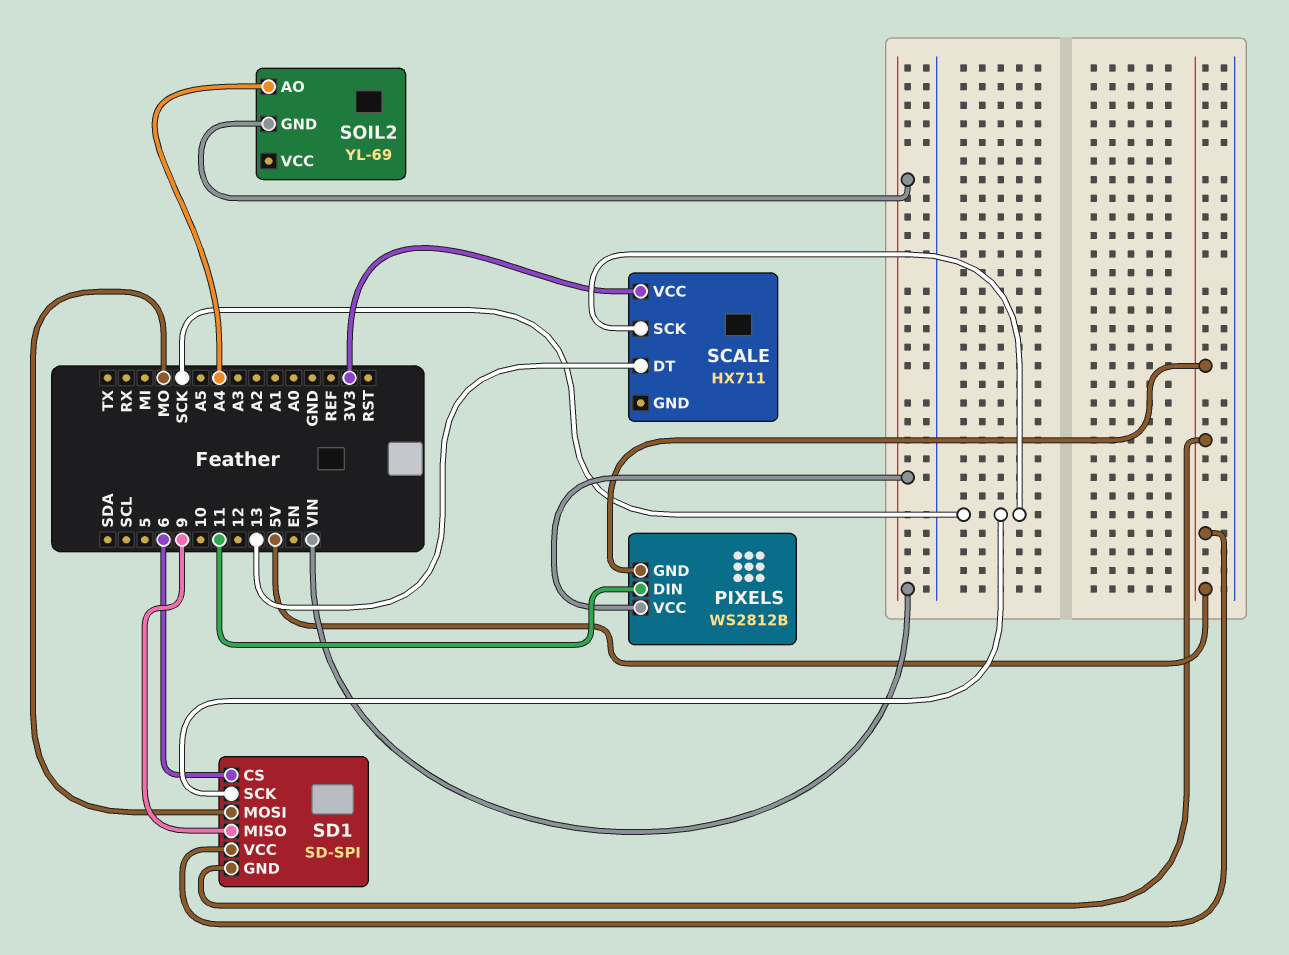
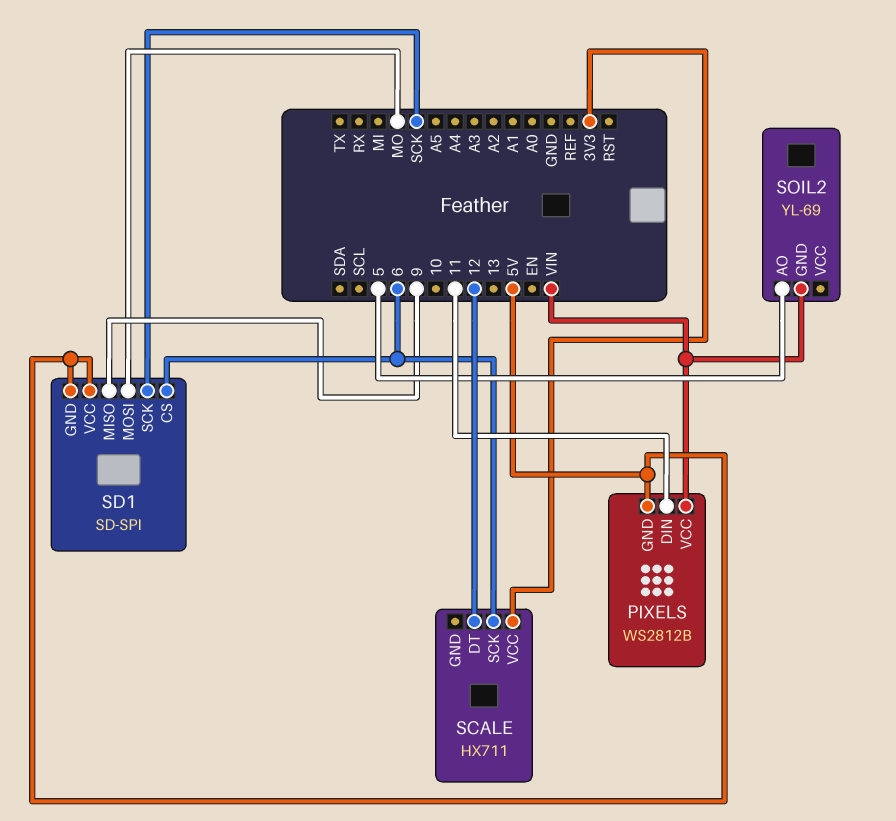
SCALE pin DT: 13 -> 12
SCALE pin SCK: SCK -> 6
SOIL2 pin AO: A4 -> 5

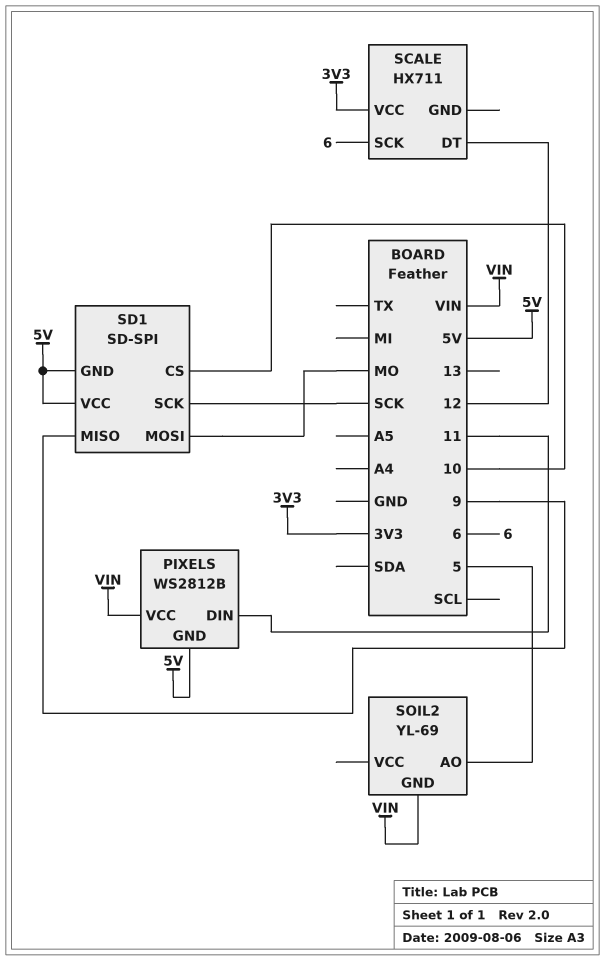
SD1 pin CS: 6 -> 10

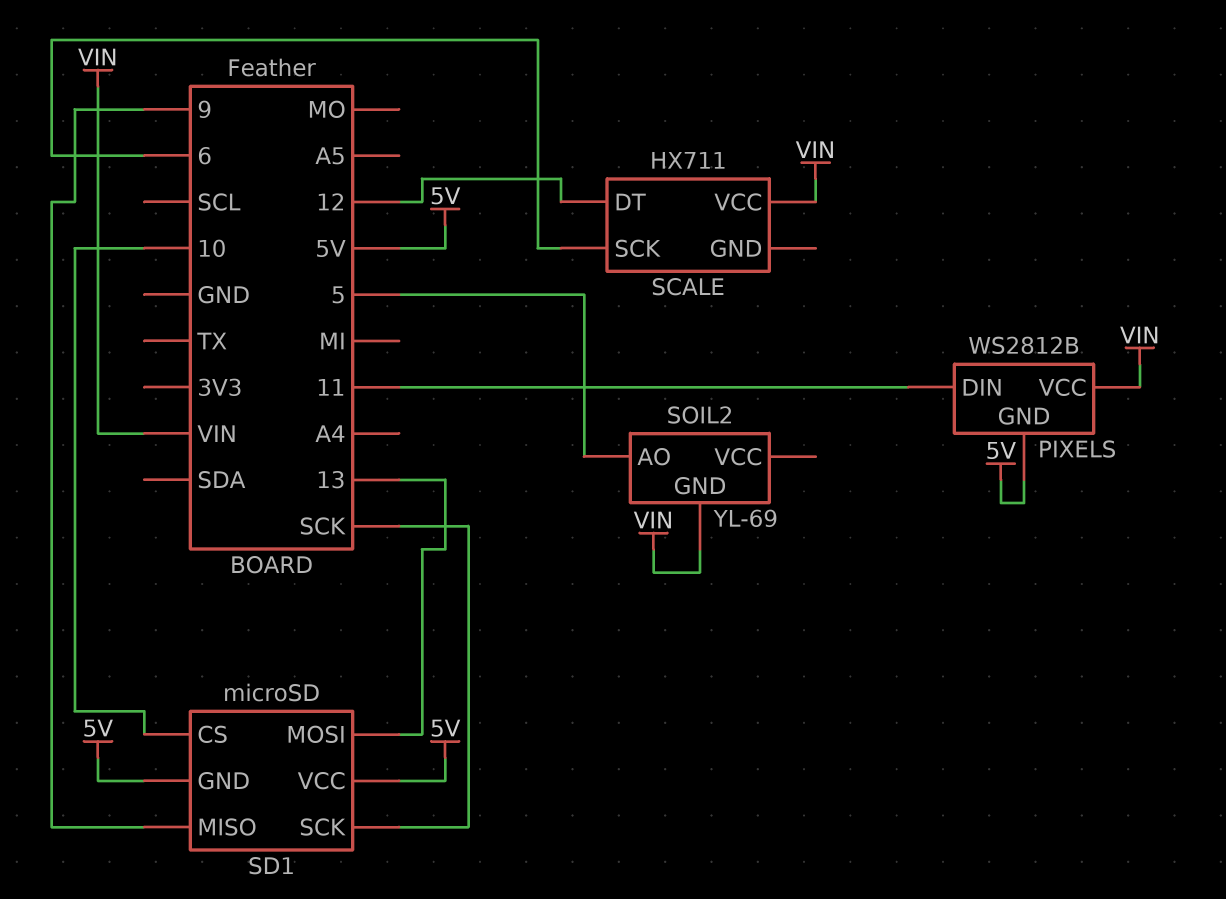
SCALE pin VCC: 3V3 -> VIN
SD1: SD-SPI -> microSD
SD1 pin MOSI: MO -> 13

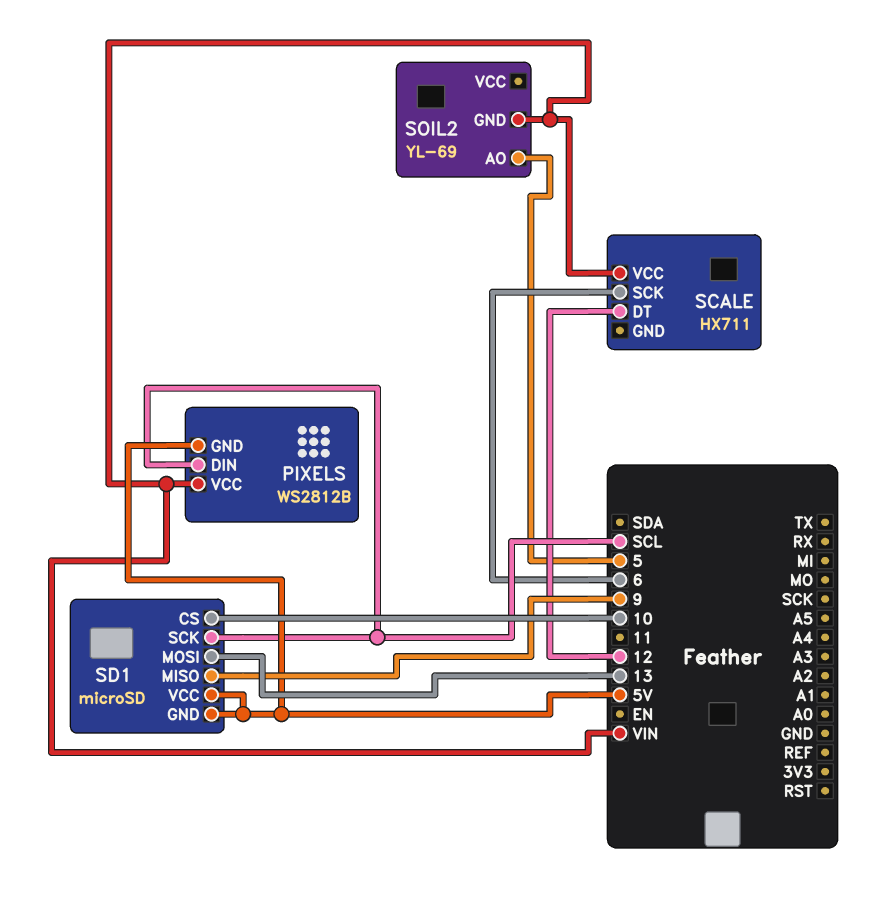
PIXELS pin DIN: 11 -> SCL
SD1 pin SCK: SCK -> SCL

